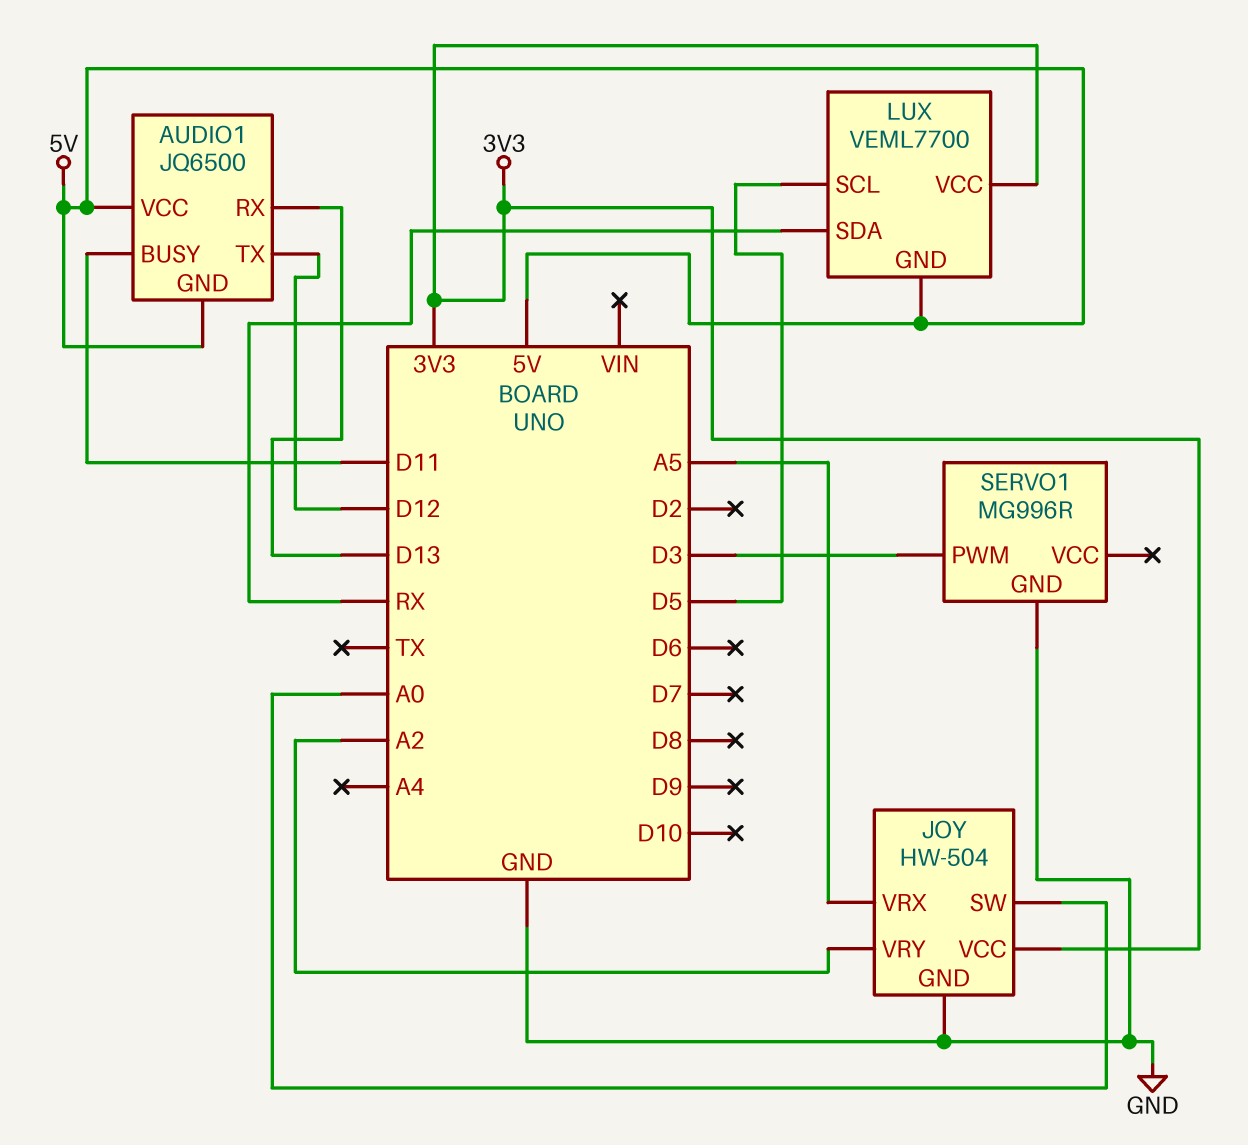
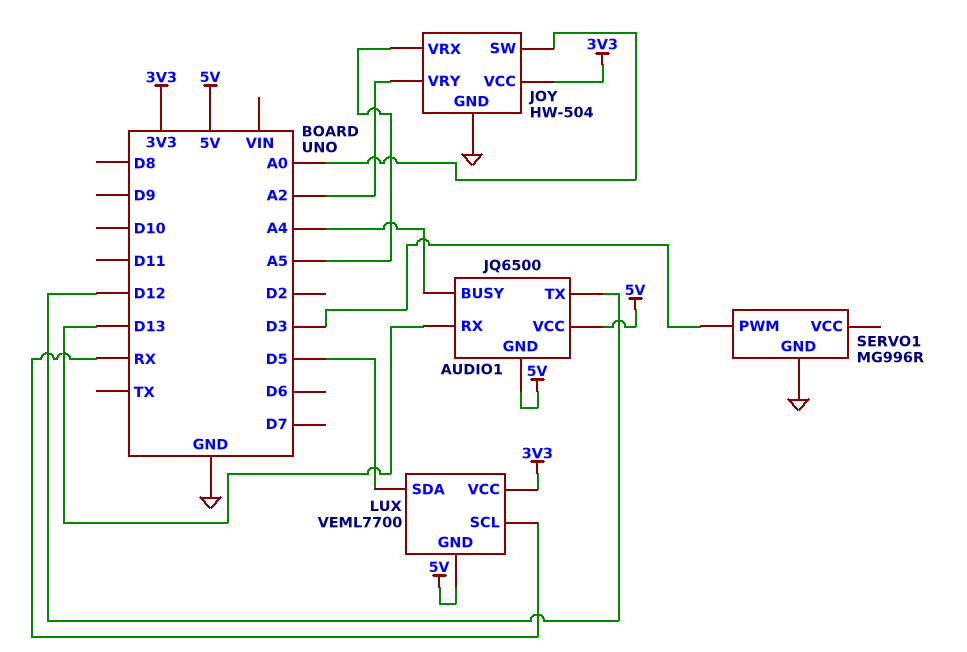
AUDIO1 pin BUSY: D11 -> A4
LUX pin SCL: D5 -> RX
LUX pin SDA: RX -> D5

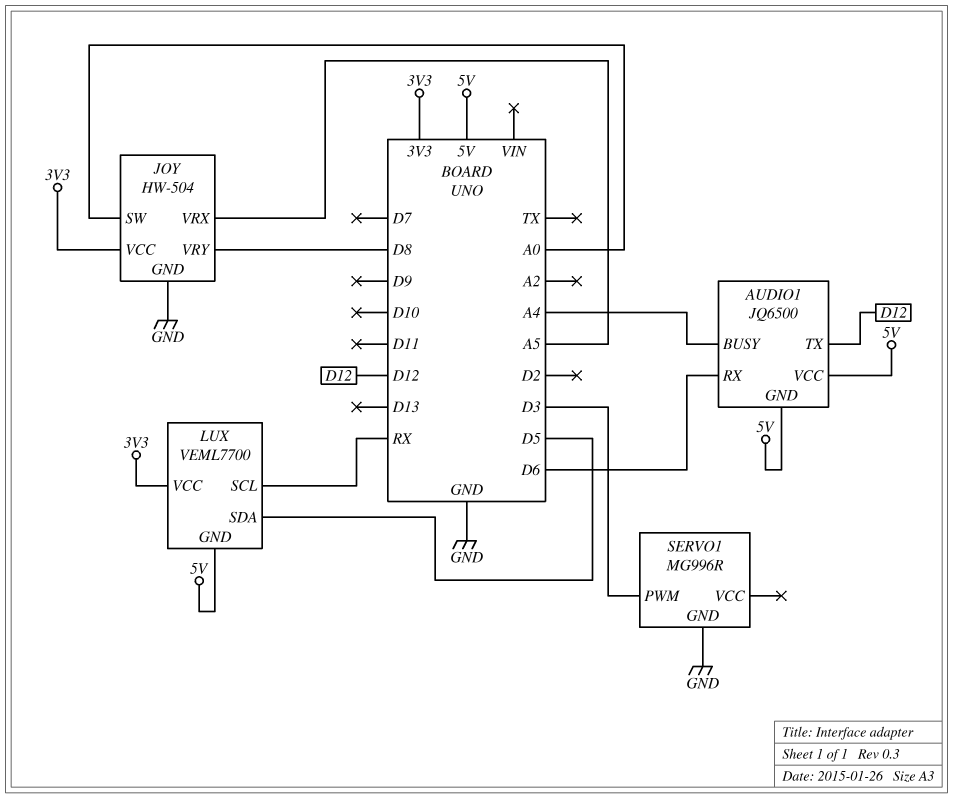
AUDIO1 pin RX: D13 -> D6
JOY pin VRY: A2 -> D8

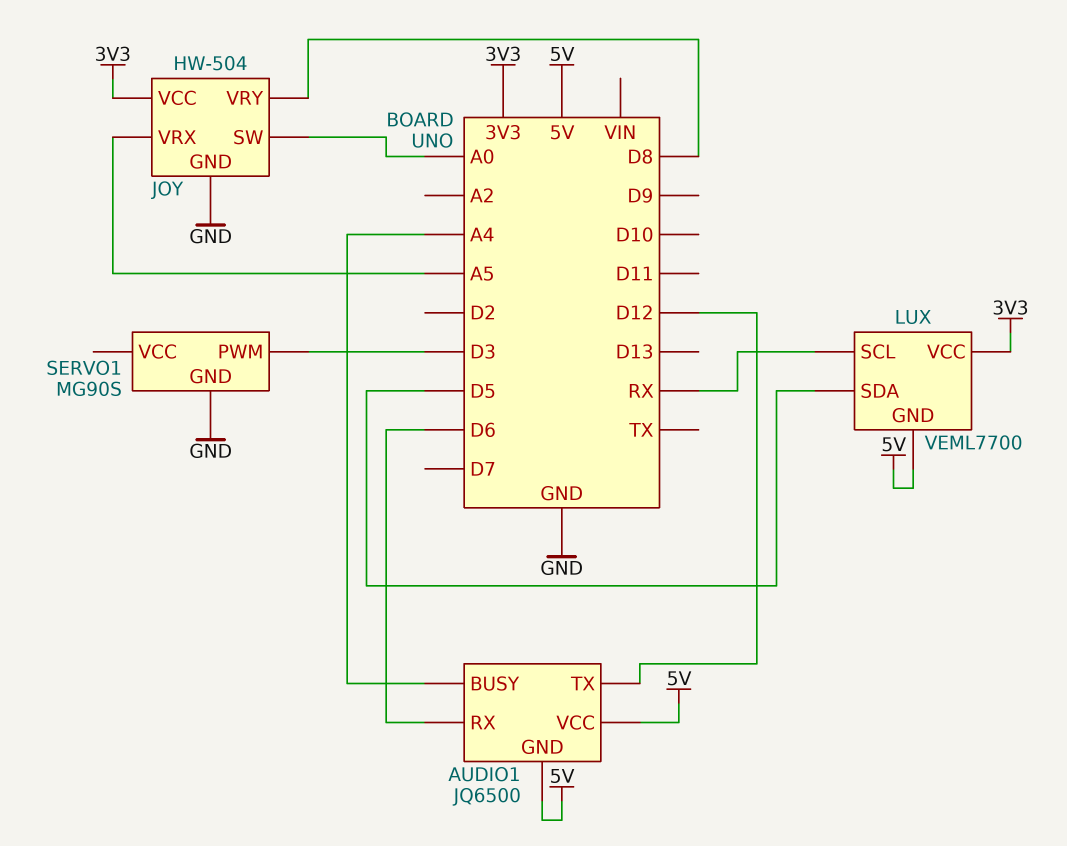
SERVO1: MG996R -> MG90S

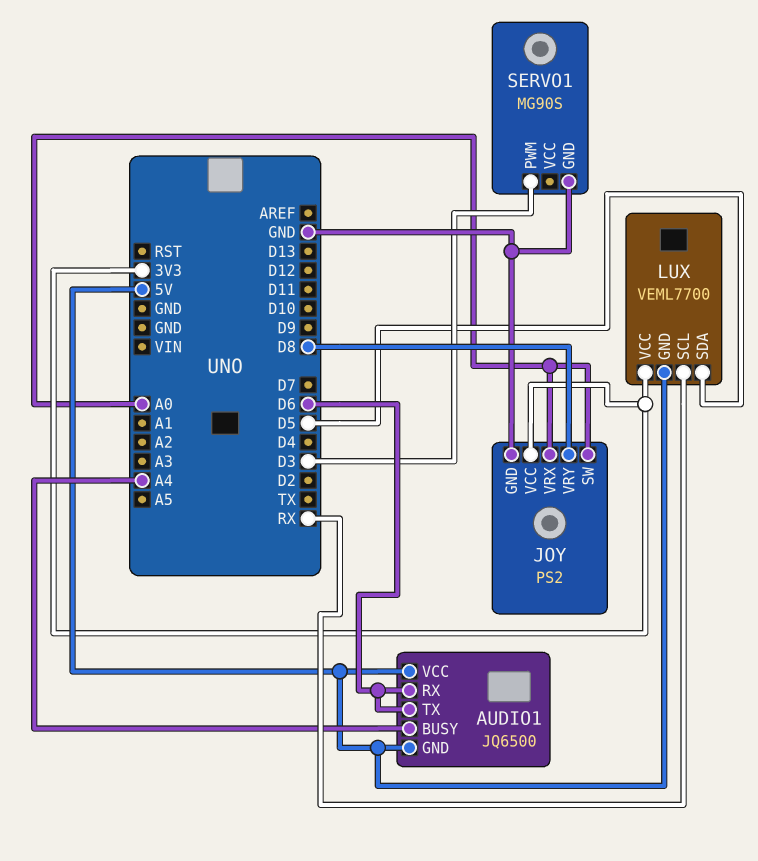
AUDIO1 pin TX: D12 -> D6
JOY: HW-504 -> PS2
JOY pin VRX: A5 -> A0

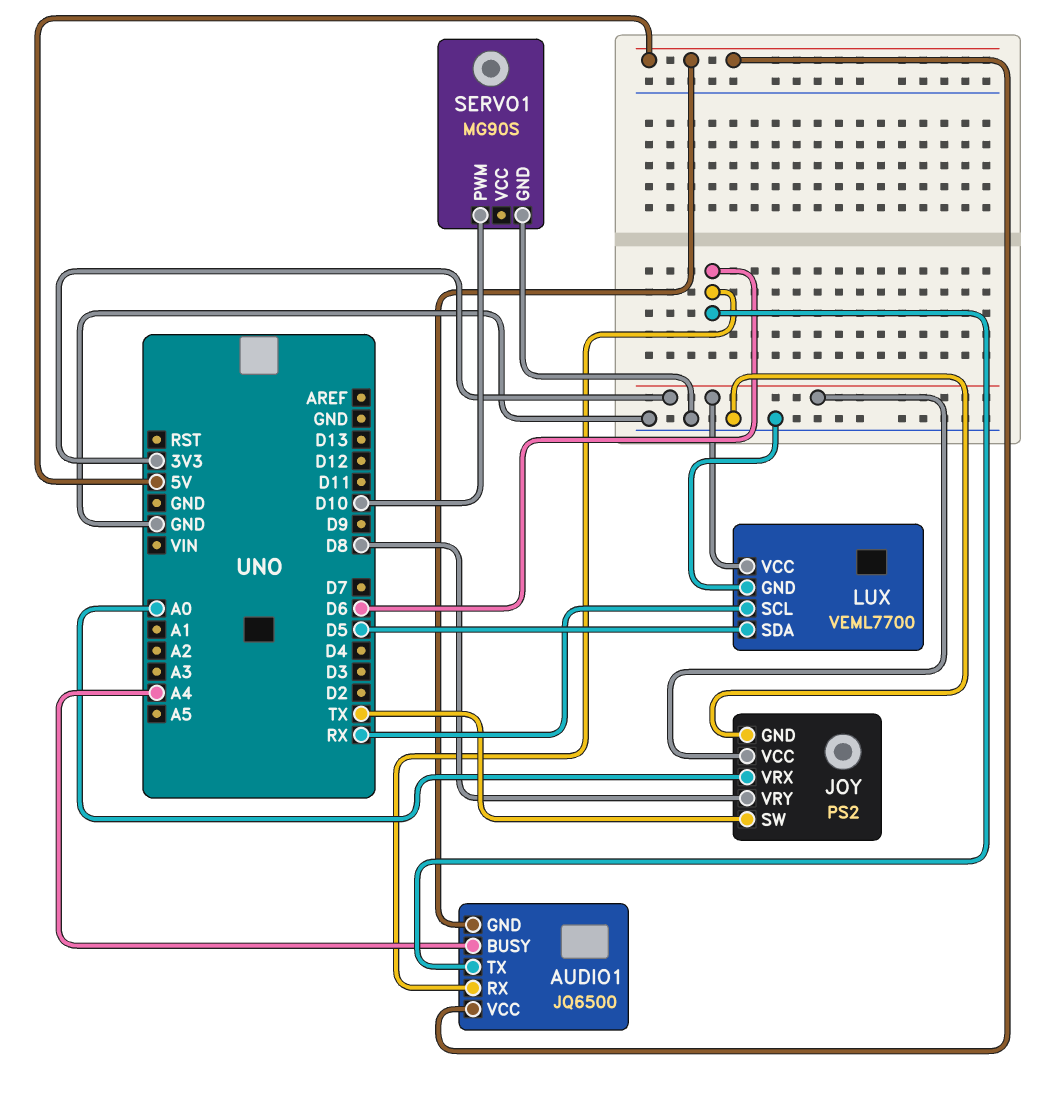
JOY pin SW: A0 -> TX
LUX pin GND: 5V -> GND
SERVO1 pin PWM: D3 -> D10

